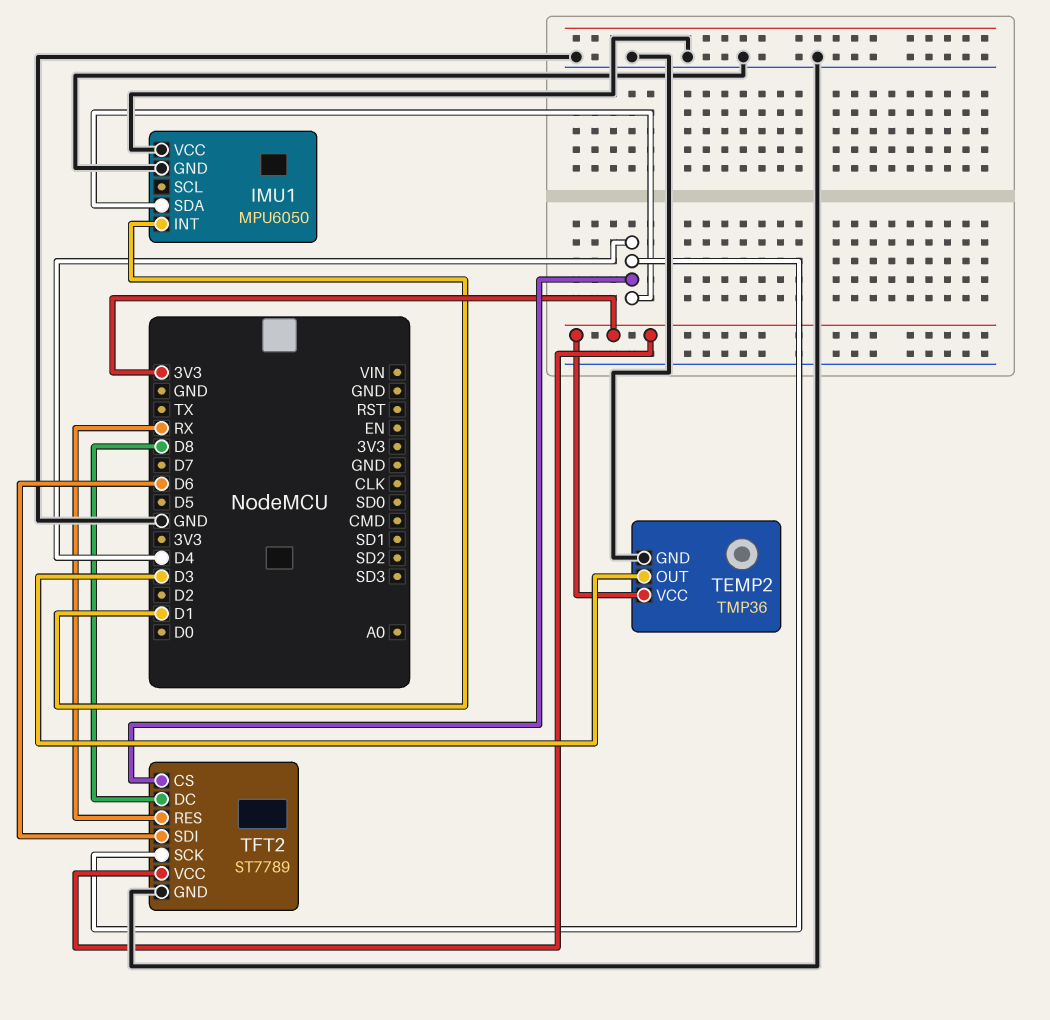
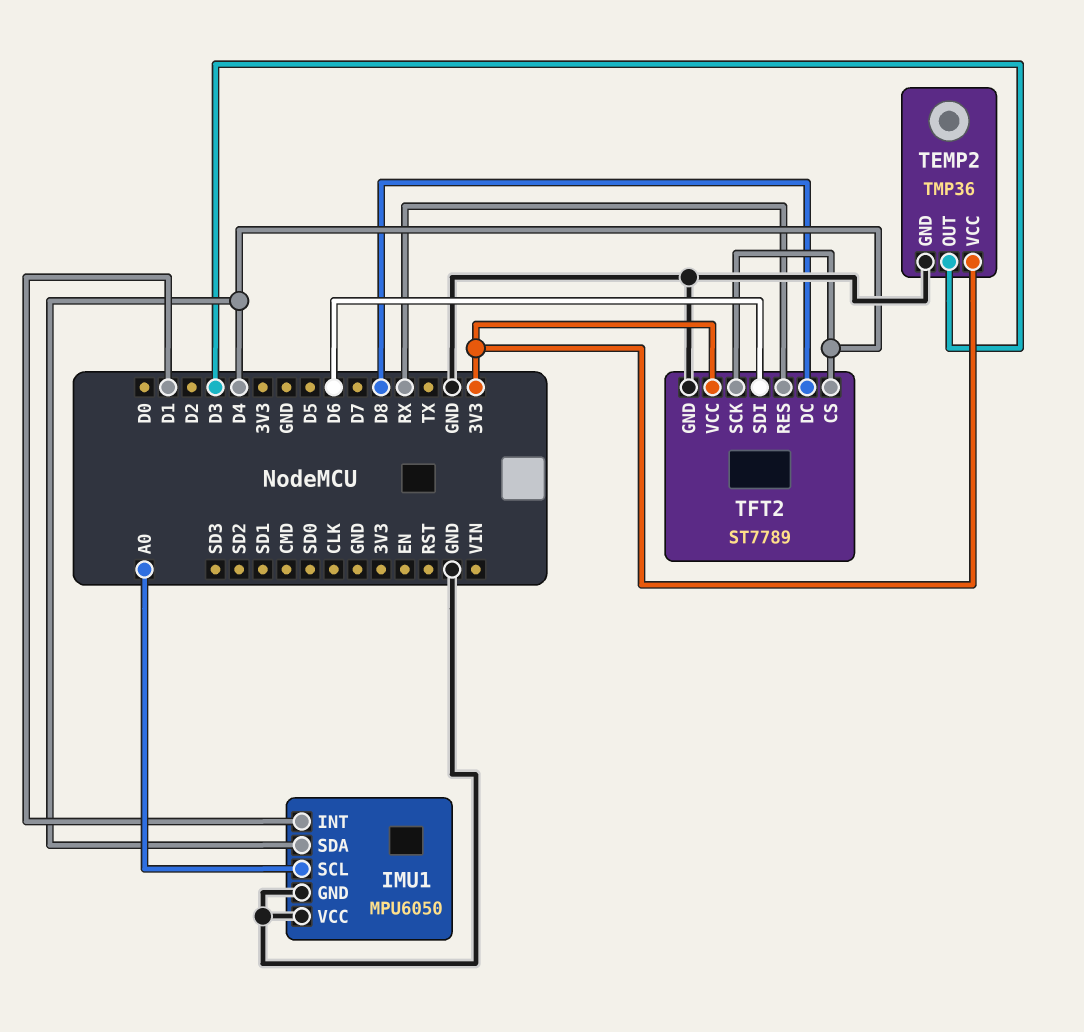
IMU1 pin SCL: none -> A0

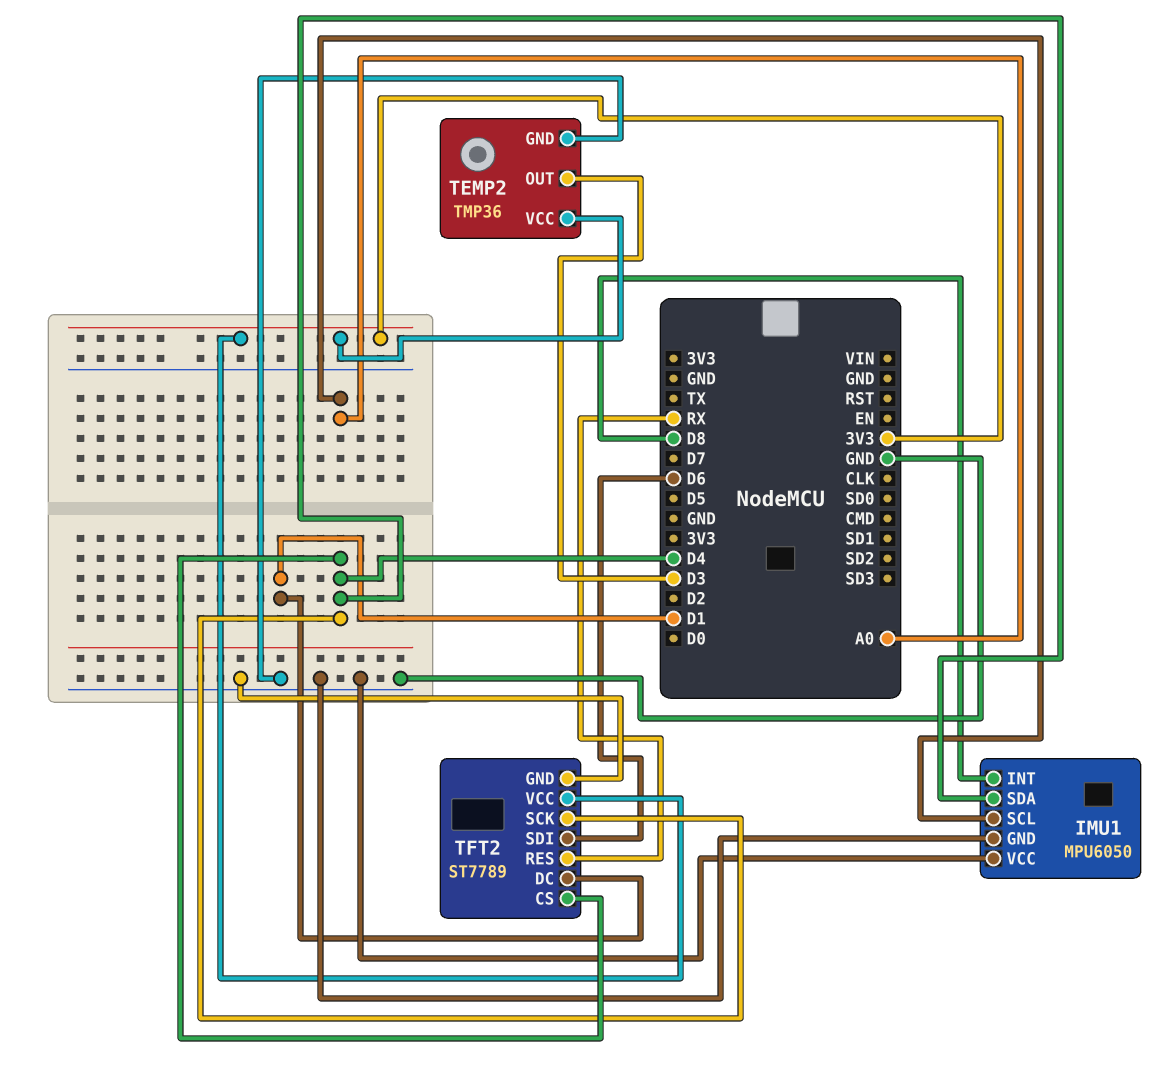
IMU1 pin INT: D1 -> D8
TFT2 pin DC: D8 -> D1

